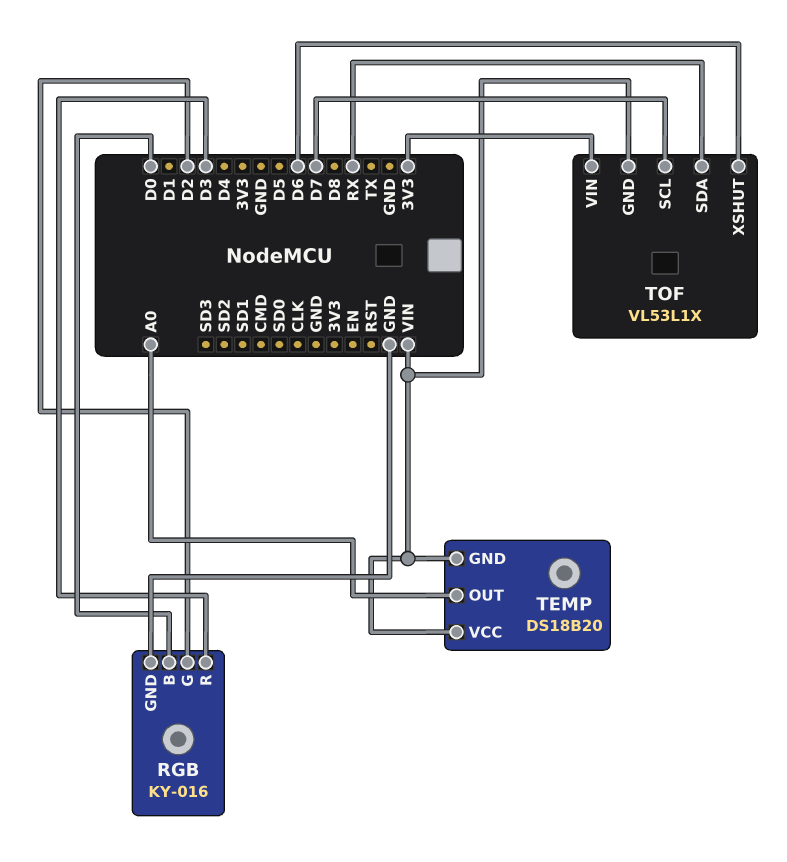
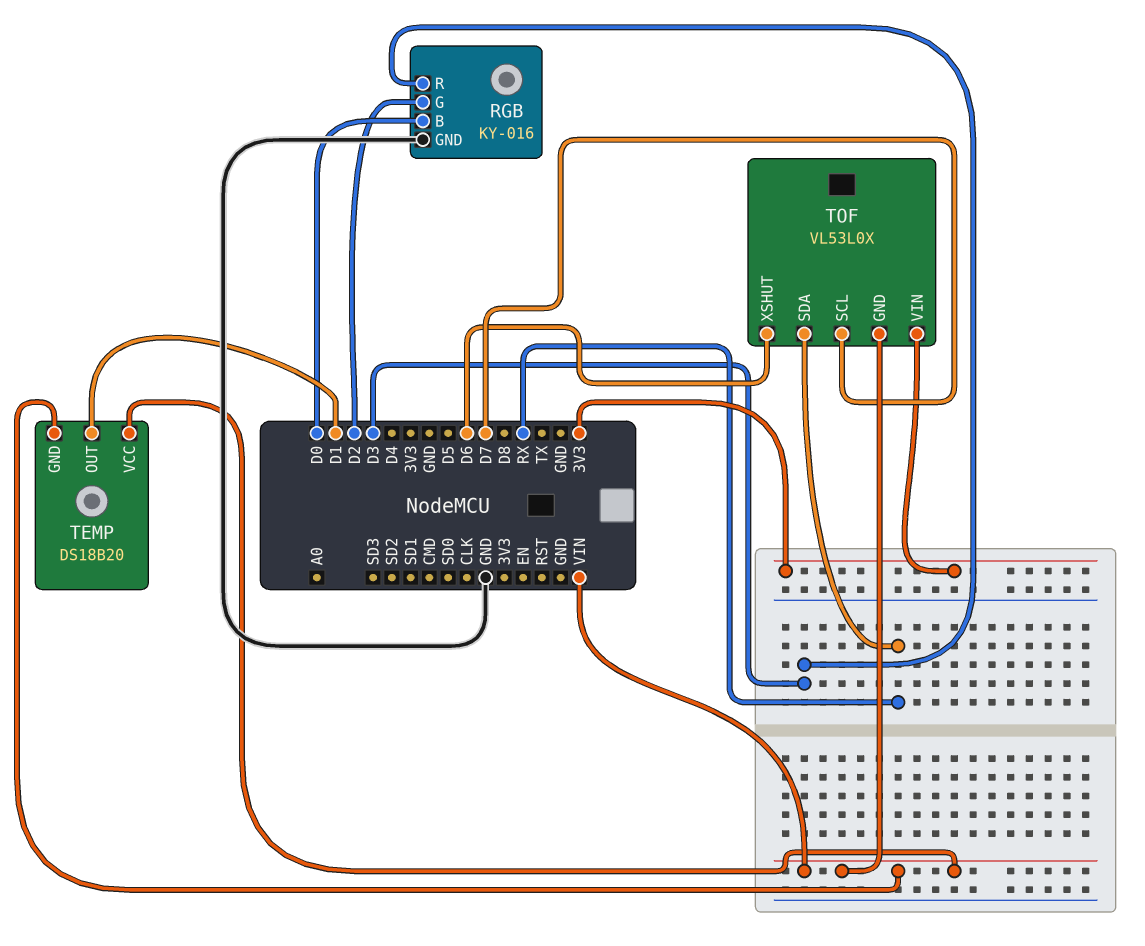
TEMP pin OUT: A0 -> D1
TOF: VL53L1X -> VL53L0X

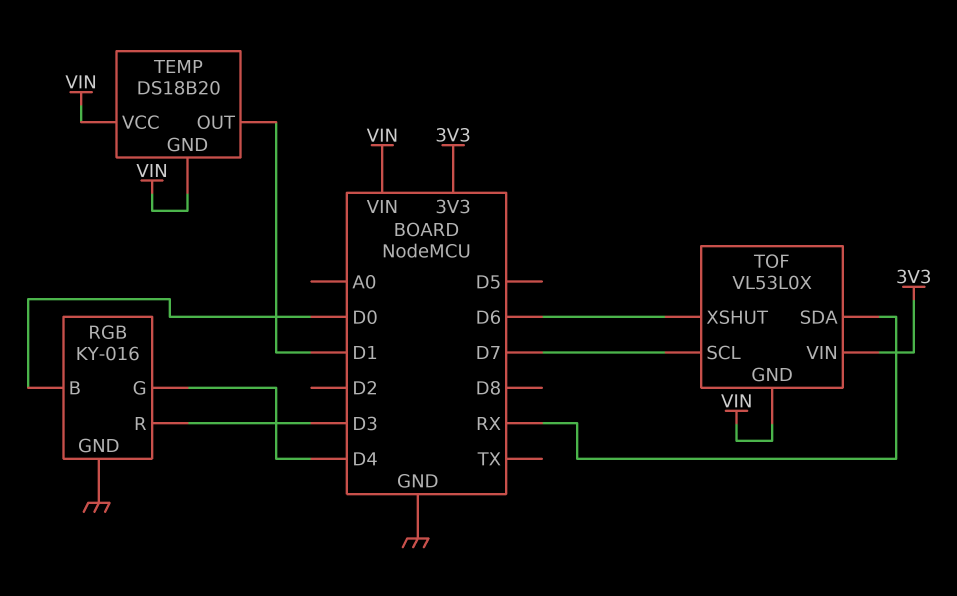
RGB pin G: D2 -> D4

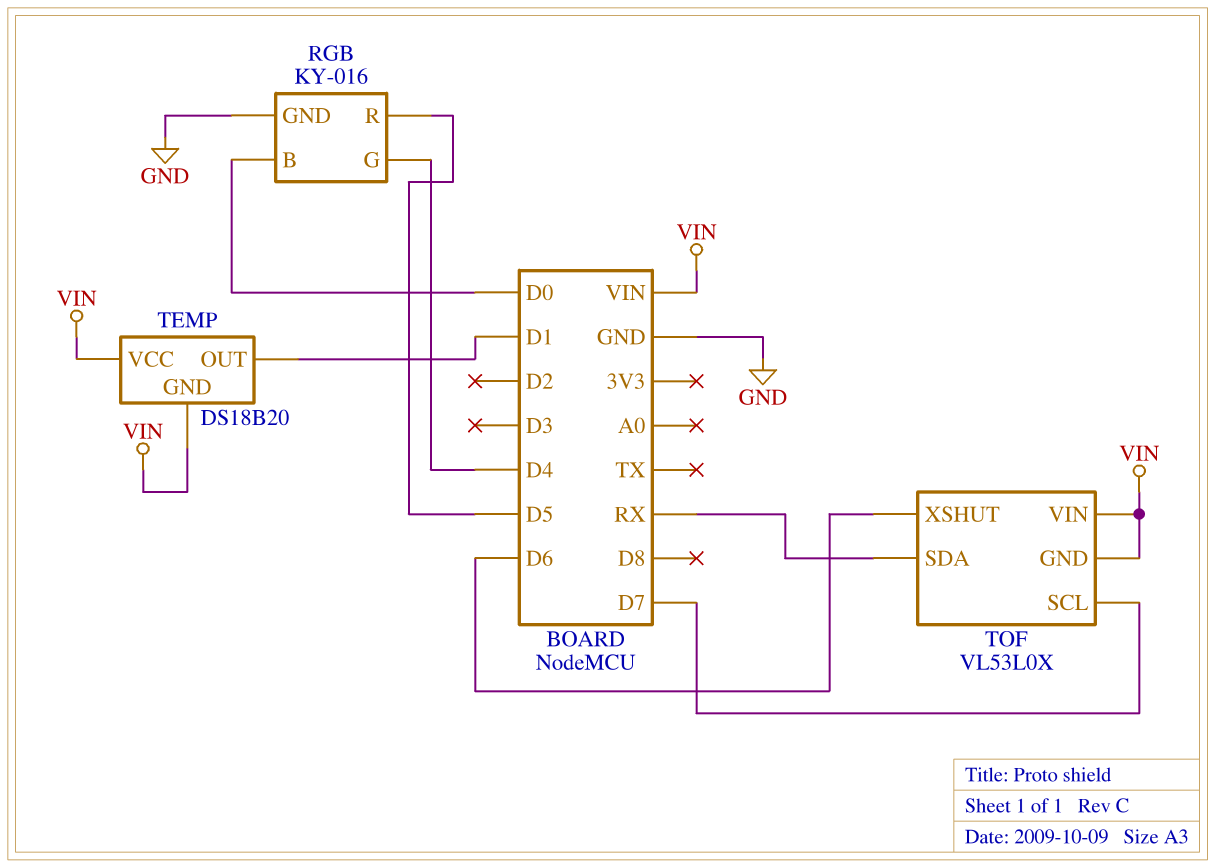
RGB pin R: D3 -> D5
TOF pin VIN: 3V3 -> VIN

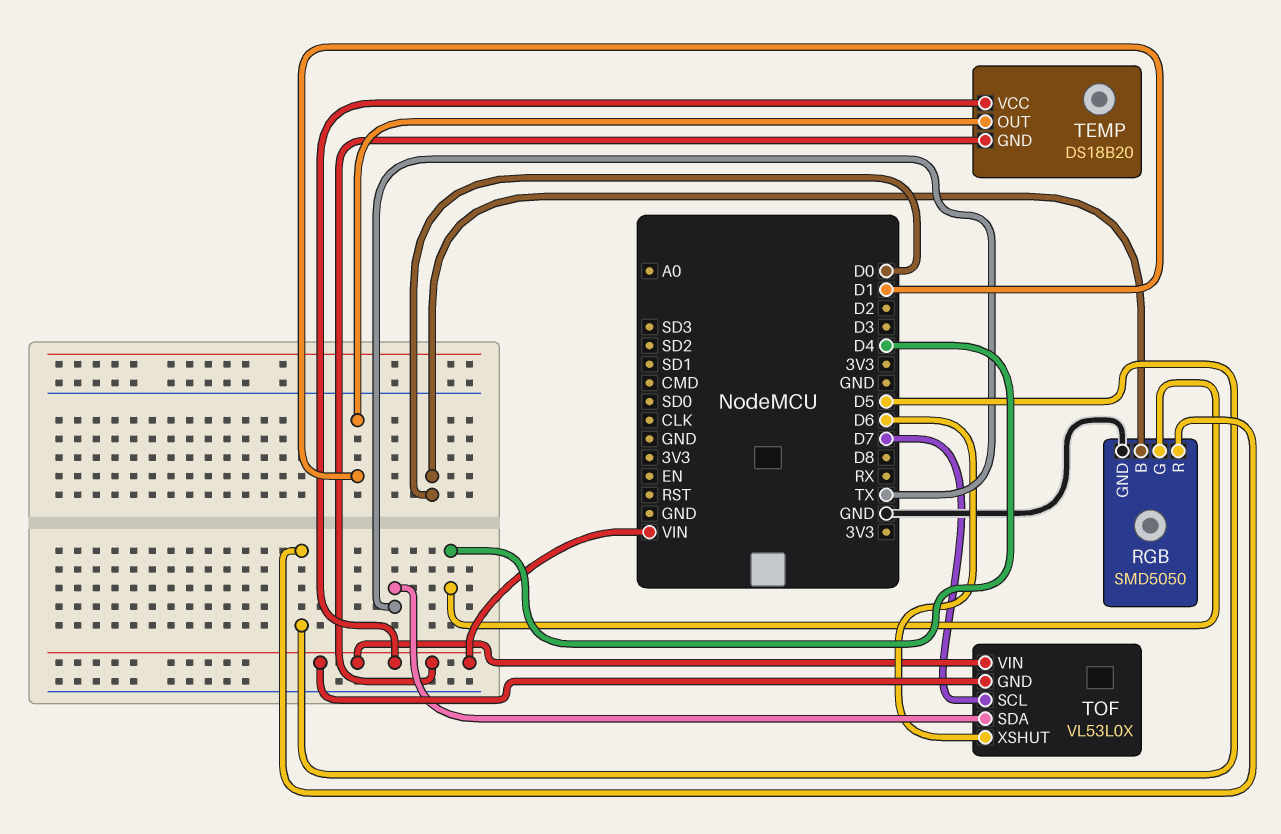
RGB: KY-016 -> SMD5050
TOF pin SDA: RX -> TX

